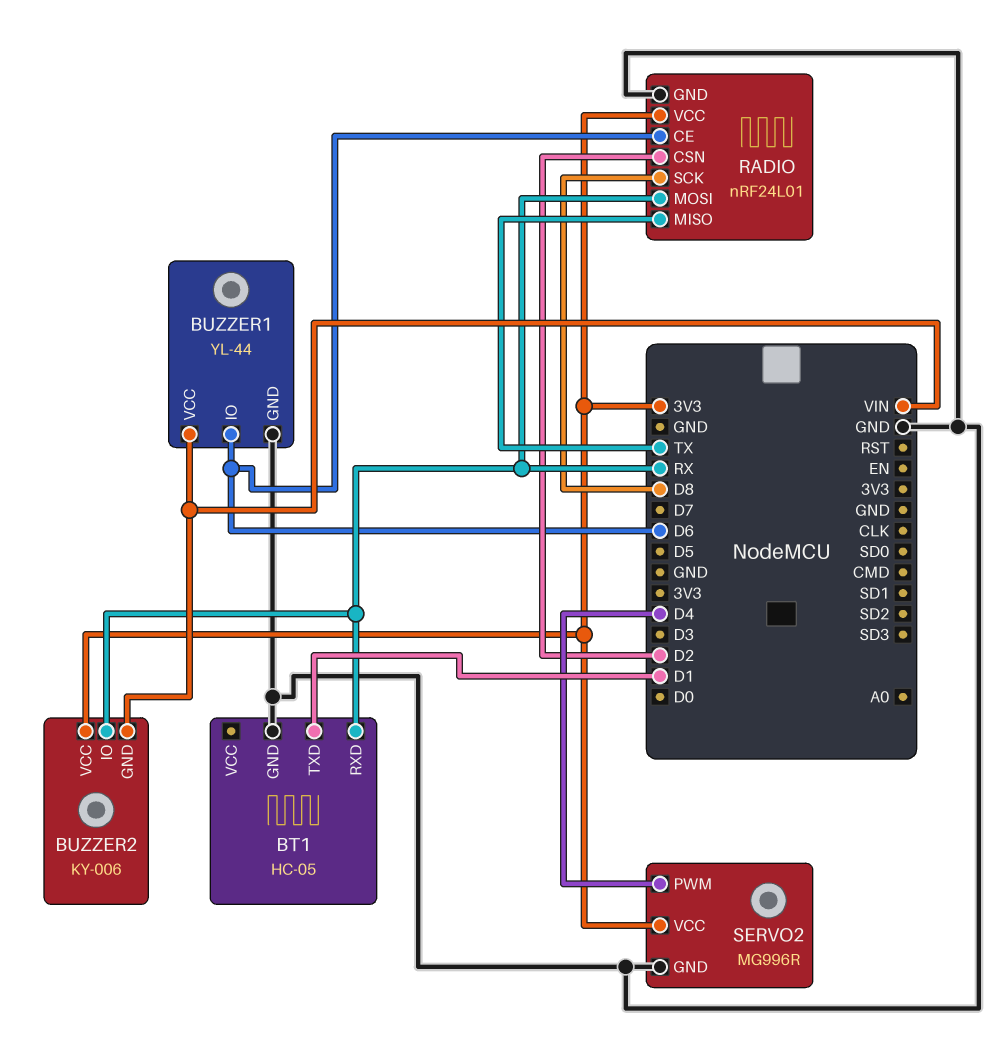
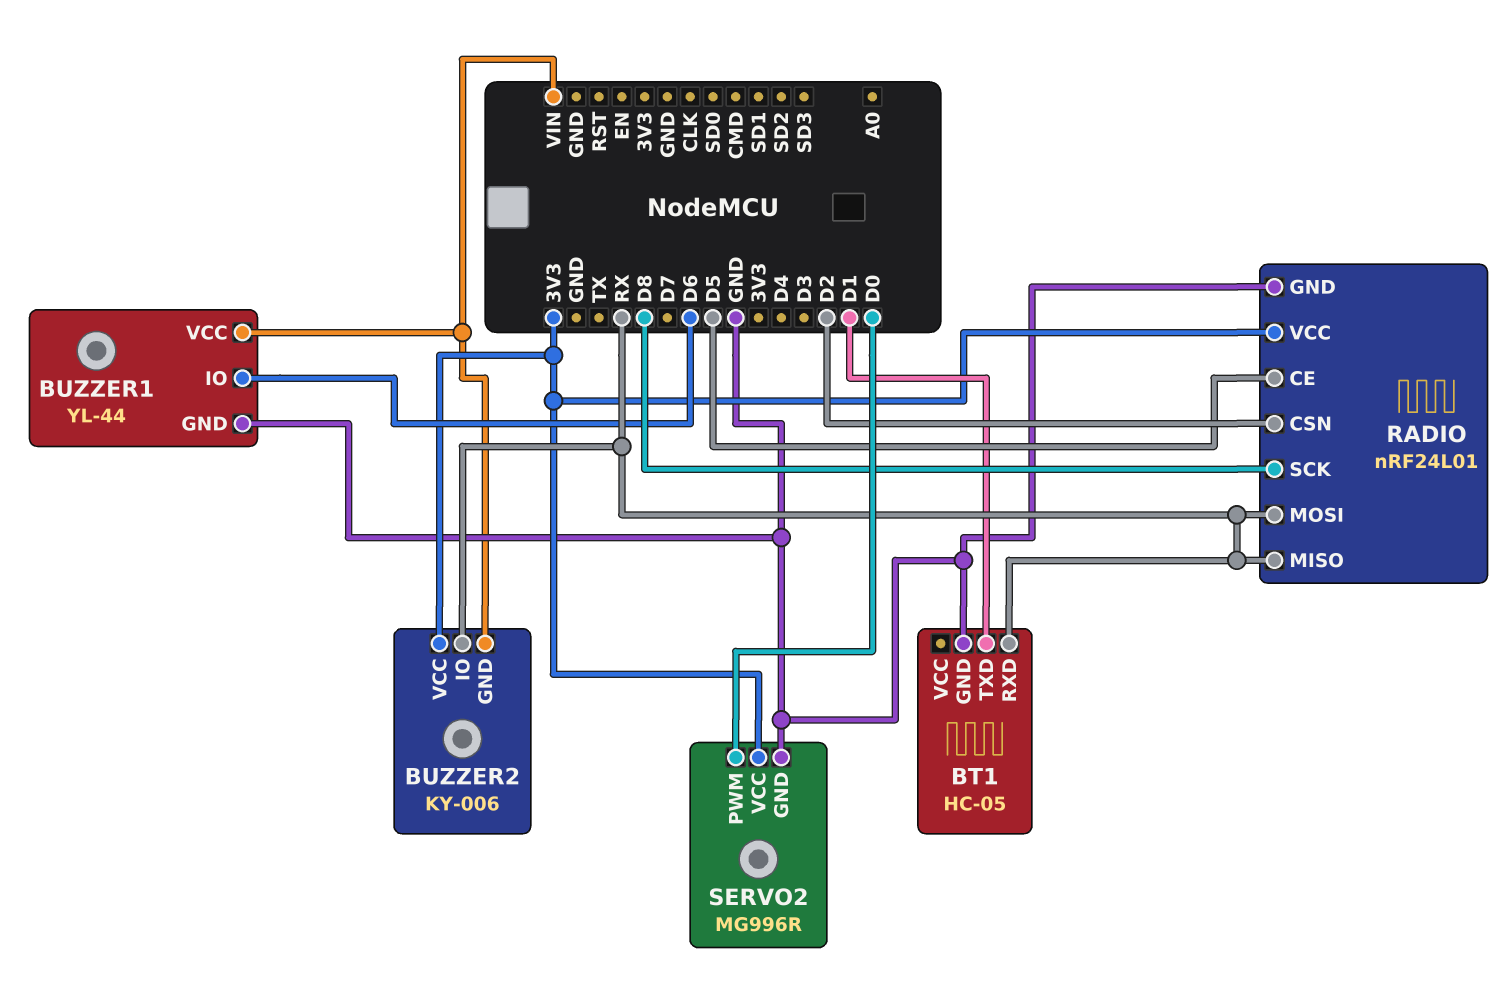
RADIO pin CE: D6 -> D5
RADIO pin MISO: TX -> RX
SERVO2 pin PWM: D4 -> D0

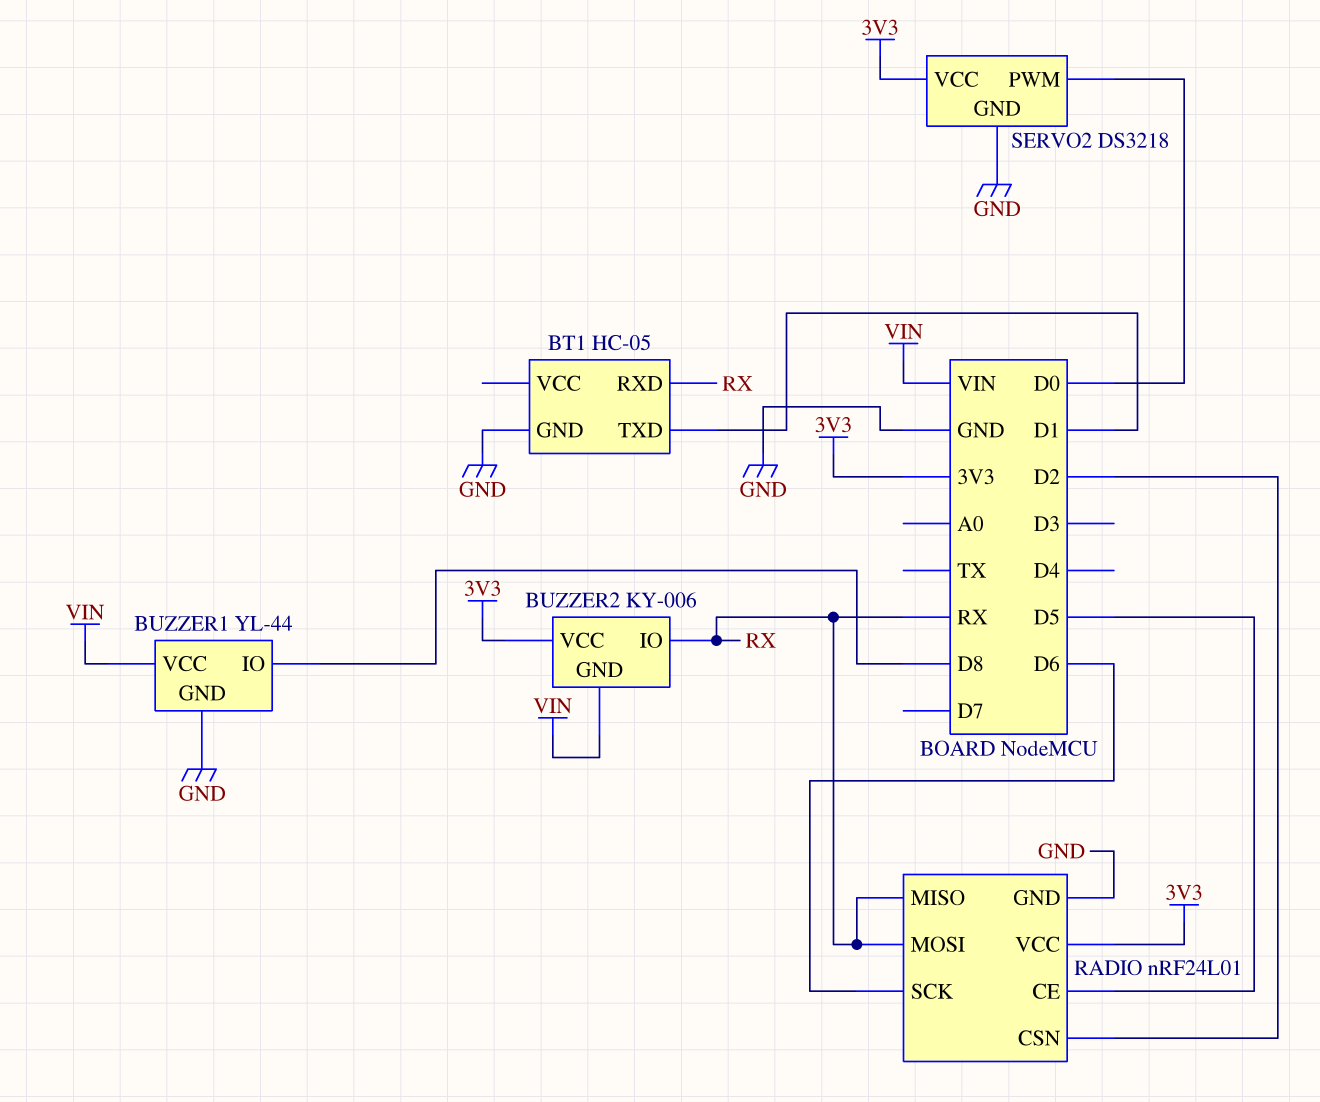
BUZZER1 pin IO: D6 -> D8
RADIO pin SCK: D8 -> D6
SERVO2: MG996R -> DS3218

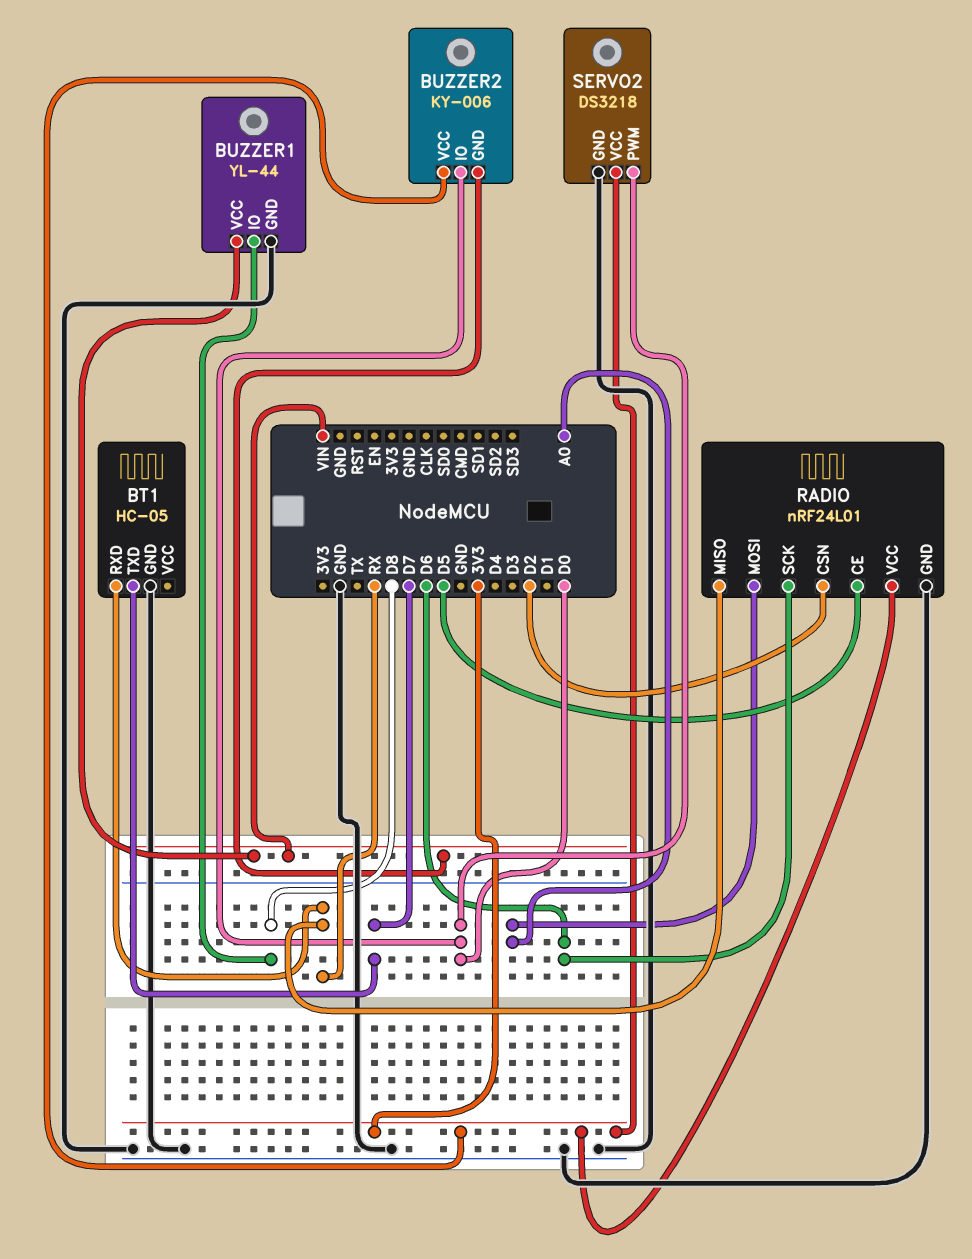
BT1 pin TXD: D1 -> D7
BUZZER2 pin IO: RX -> D0
RADIO pin MOSI: RX -> A0

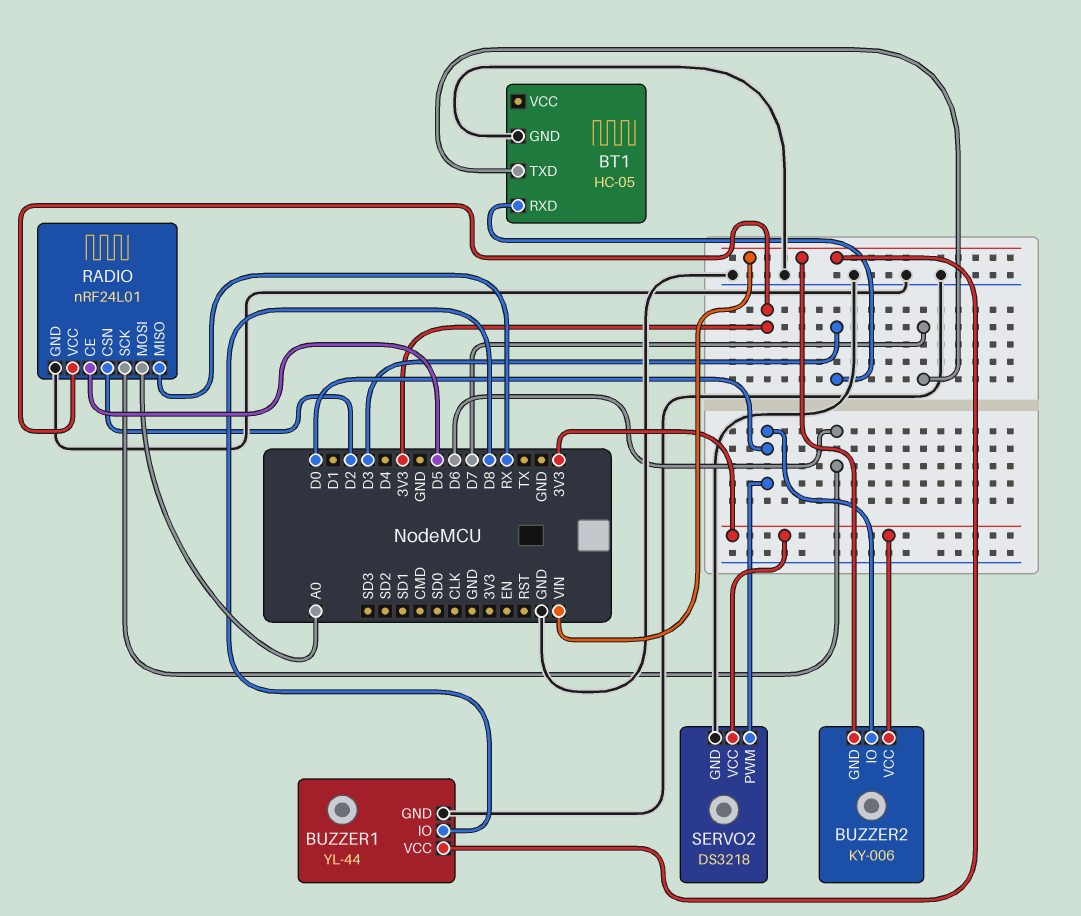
BT1 pin RXD: RX -> D3

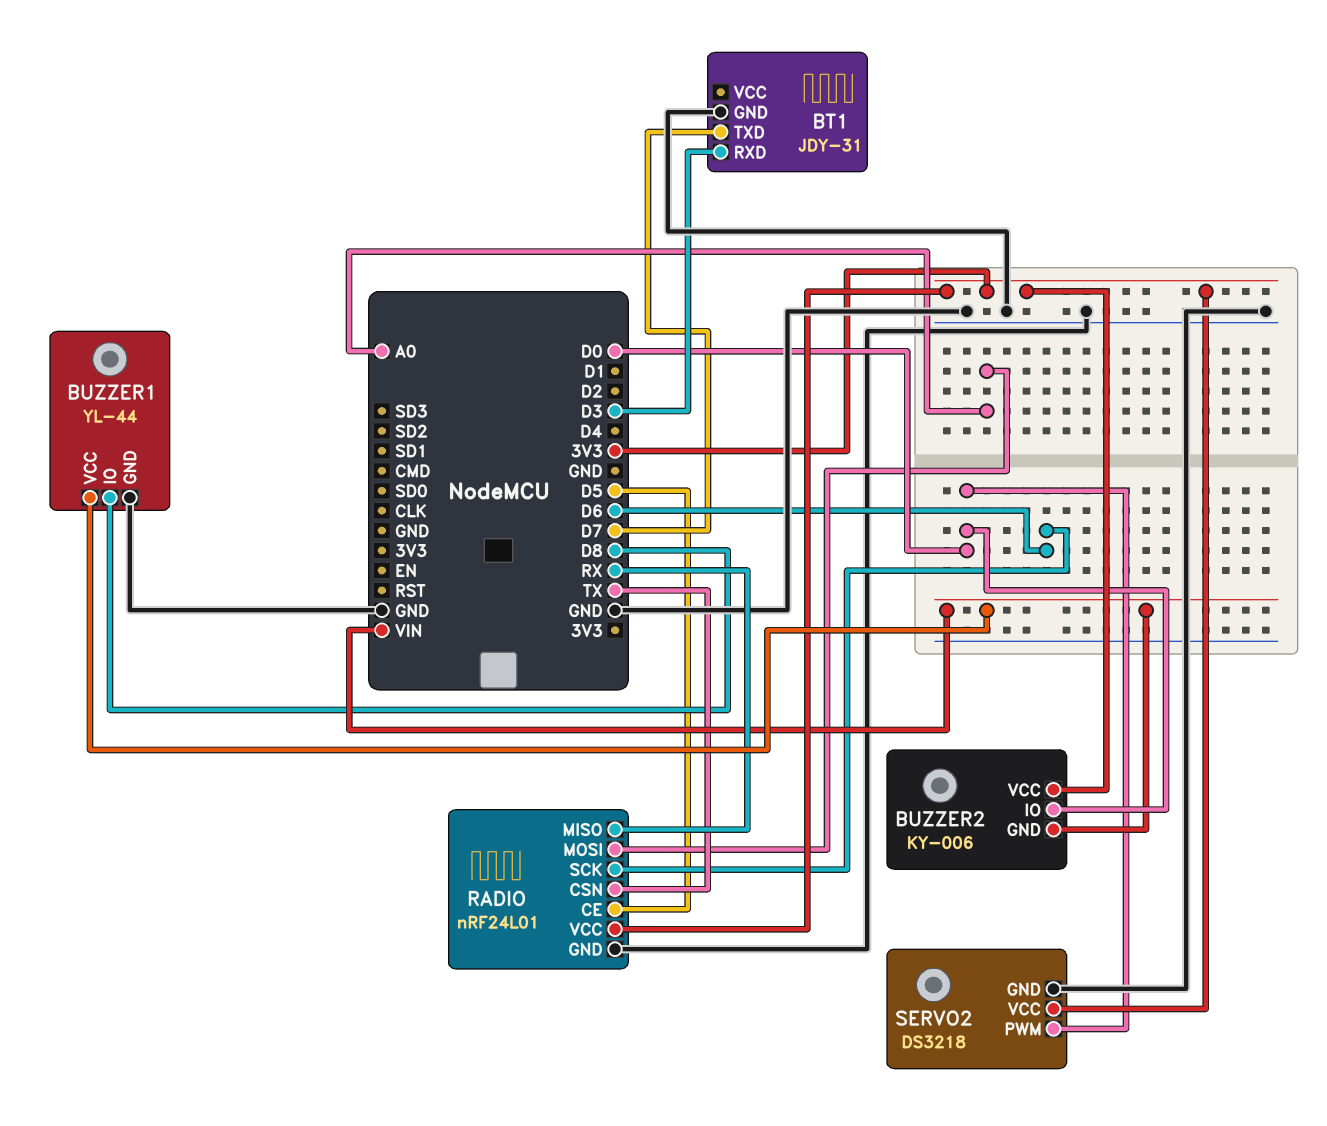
BT1: HC-05 -> JDY-31
RADIO pin CSN: D2 -> TX

